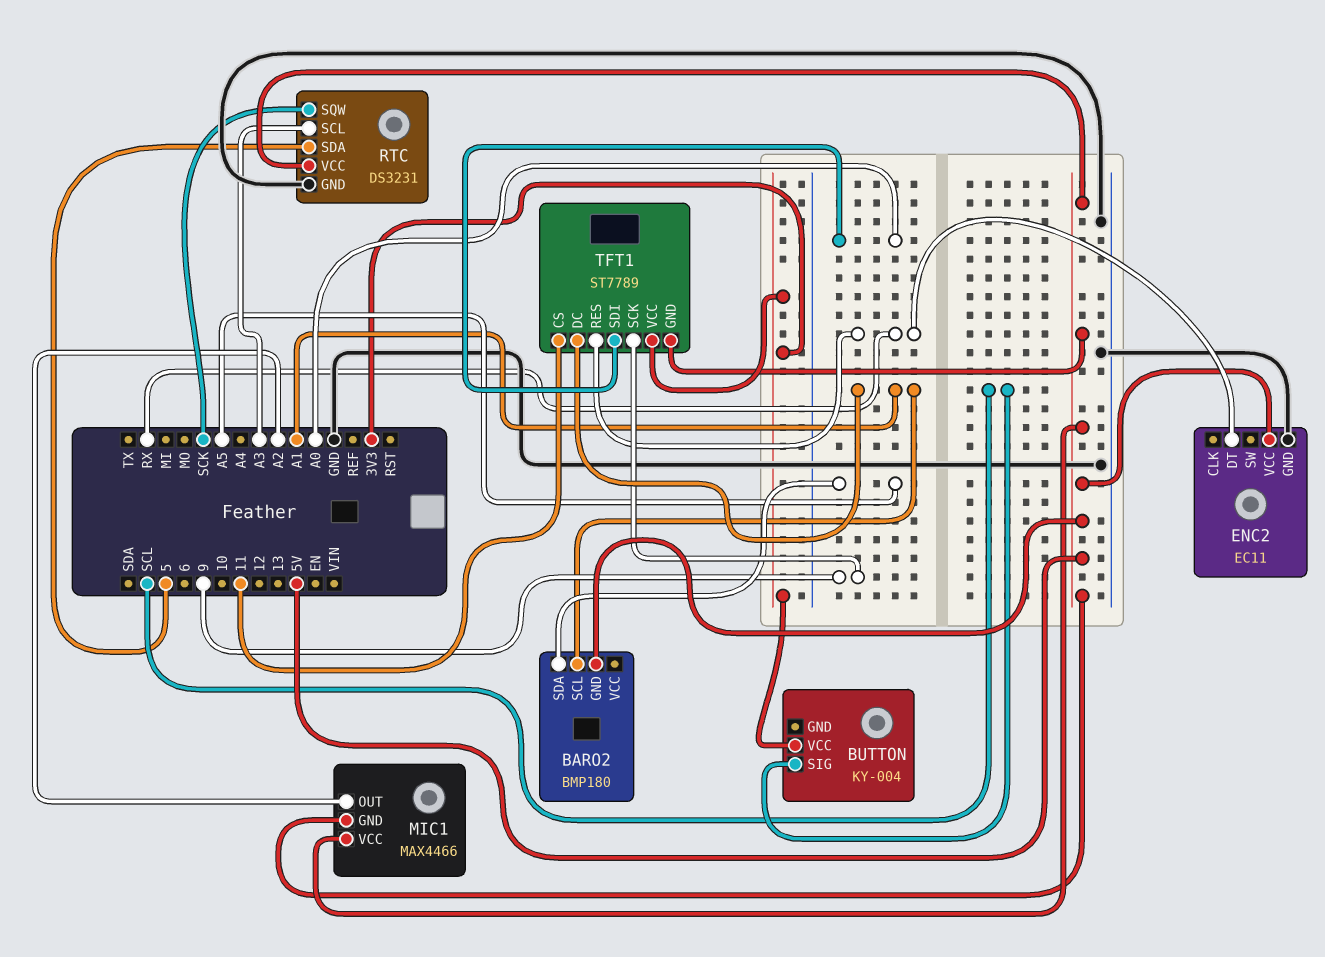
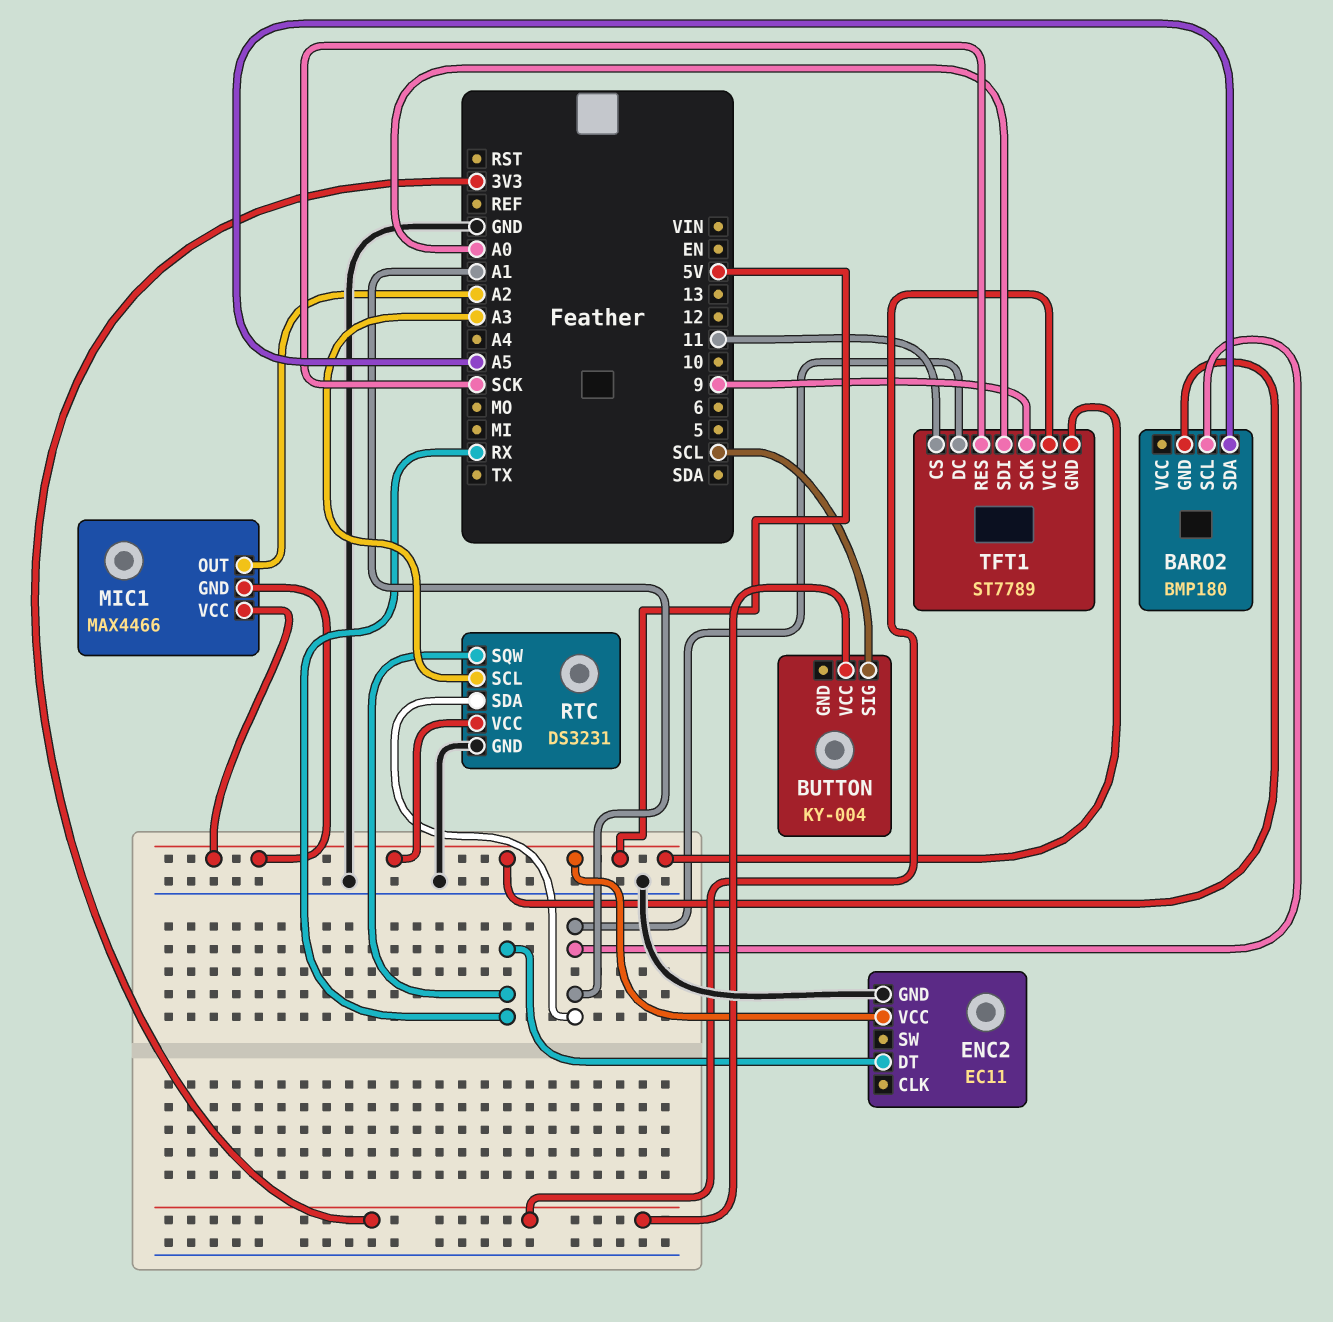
RTC pin SDA: 5 -> A1
RTC pin SQW: SCK -> RX
TFT1 pin RES: RX -> SCK

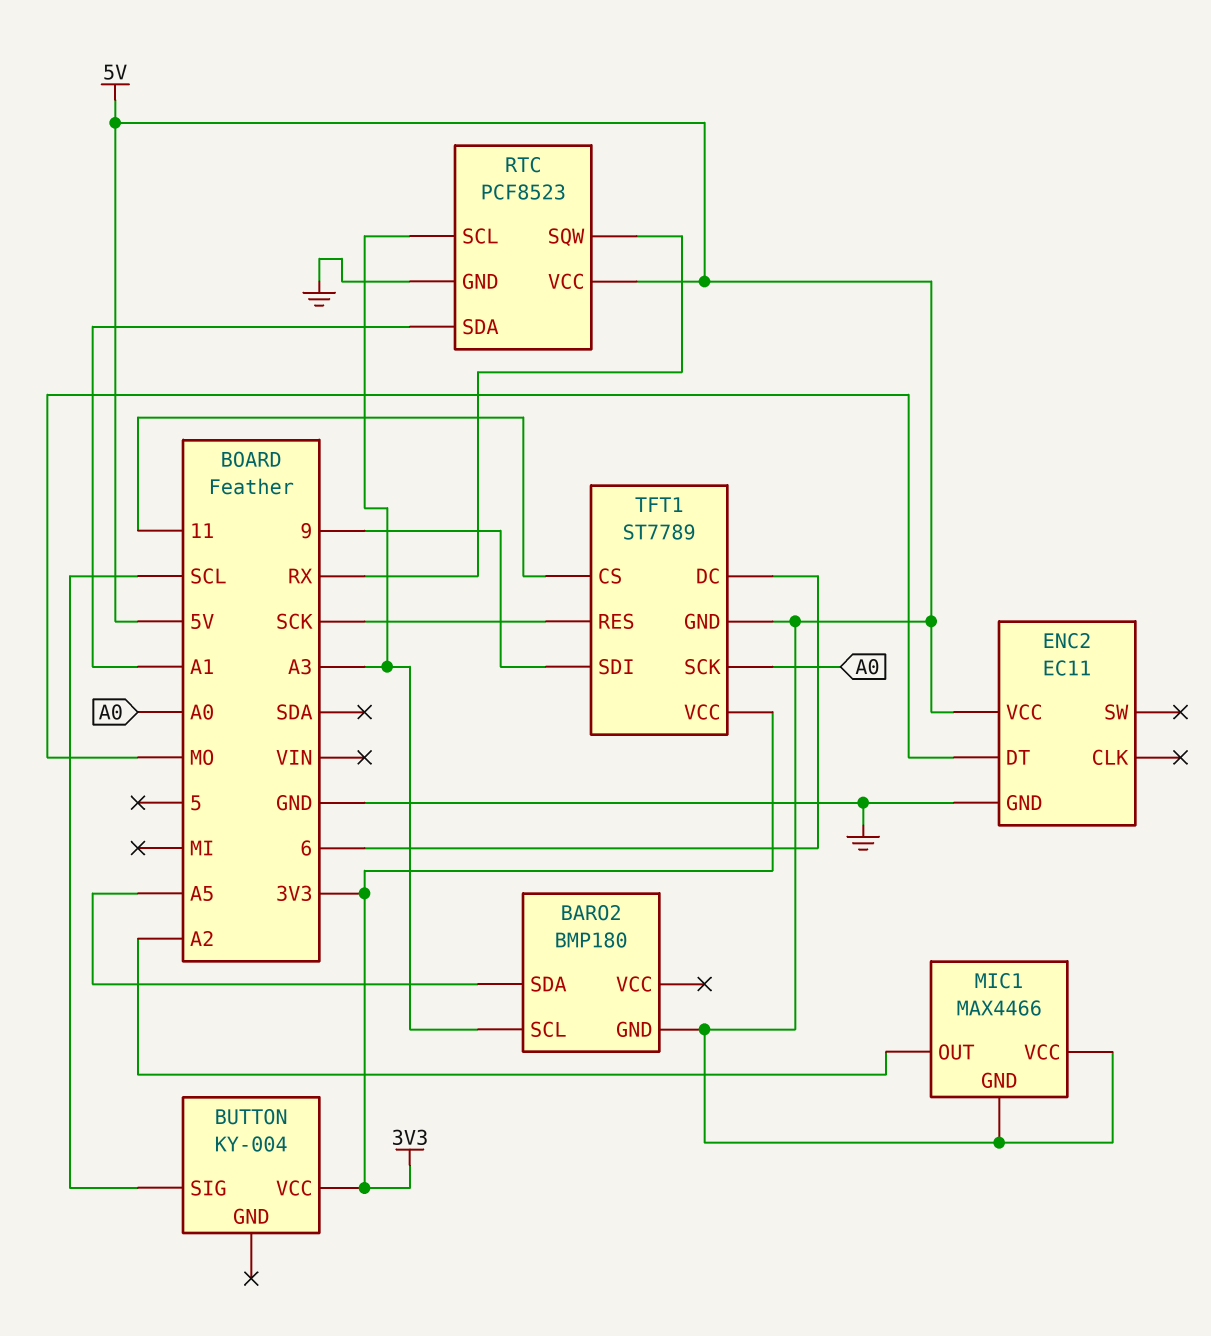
BARO2 pin SCL: A1 -> A3
ENC2 pin DT: RX -> MO
RTC: DS3231 -> PCF8523
TFT1 pin DC: A1 -> 6
TFT1 pin SCK: 9 -> A0
TFT1 pin SDI: A0 -> 9

